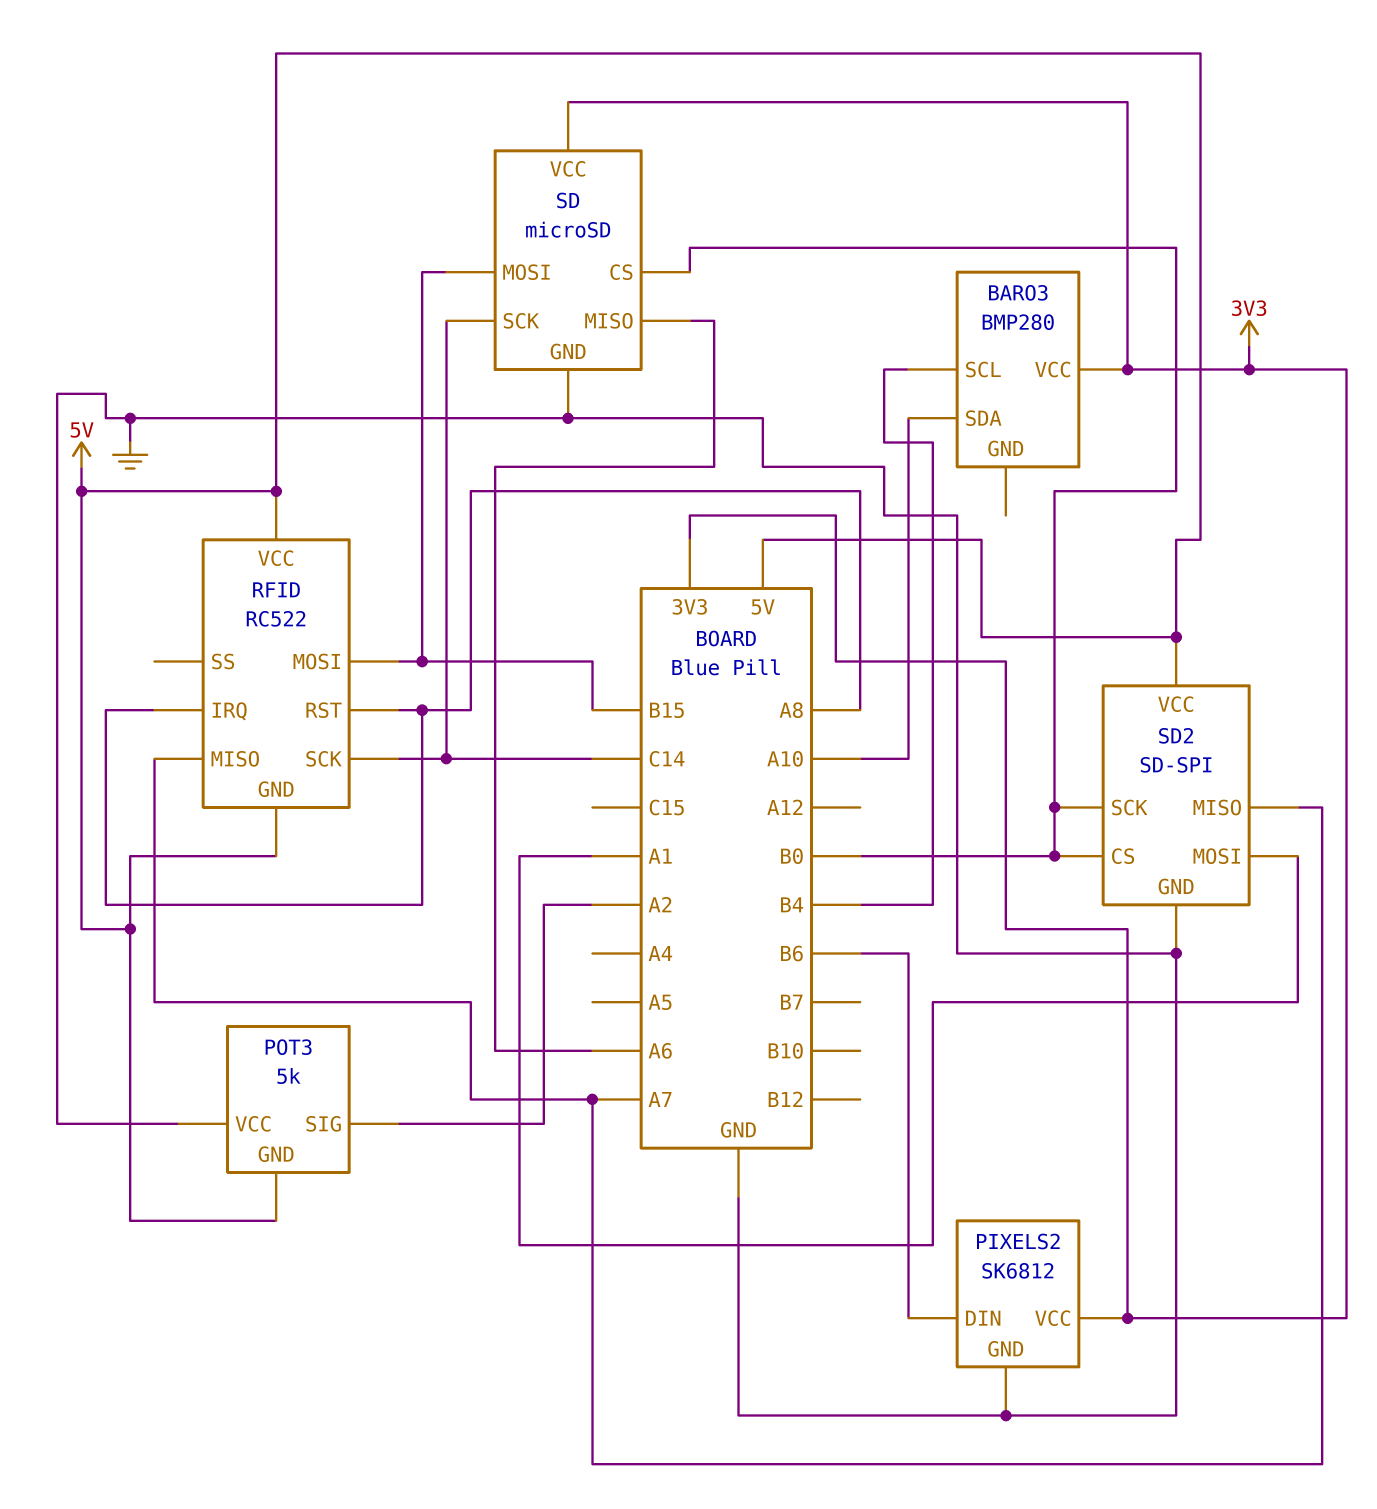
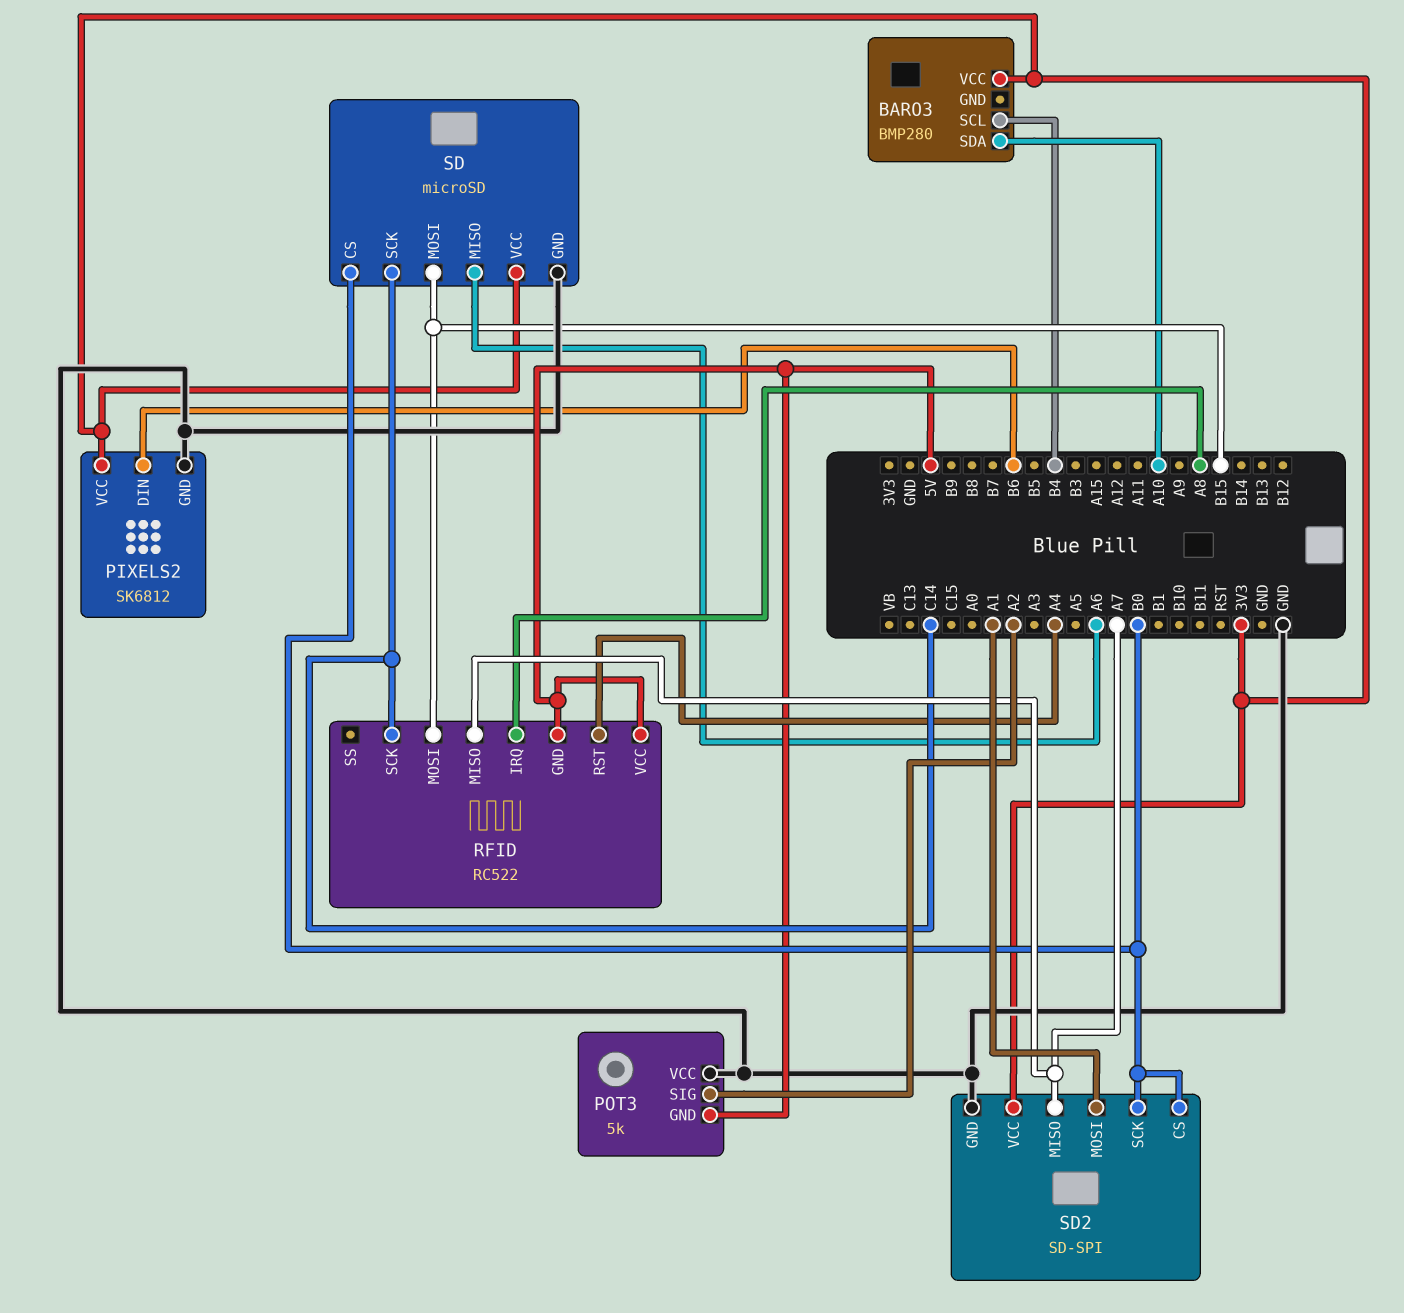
RFID pin RST: A8 -> A4
SD2 pin VCC: 5V -> 3V3

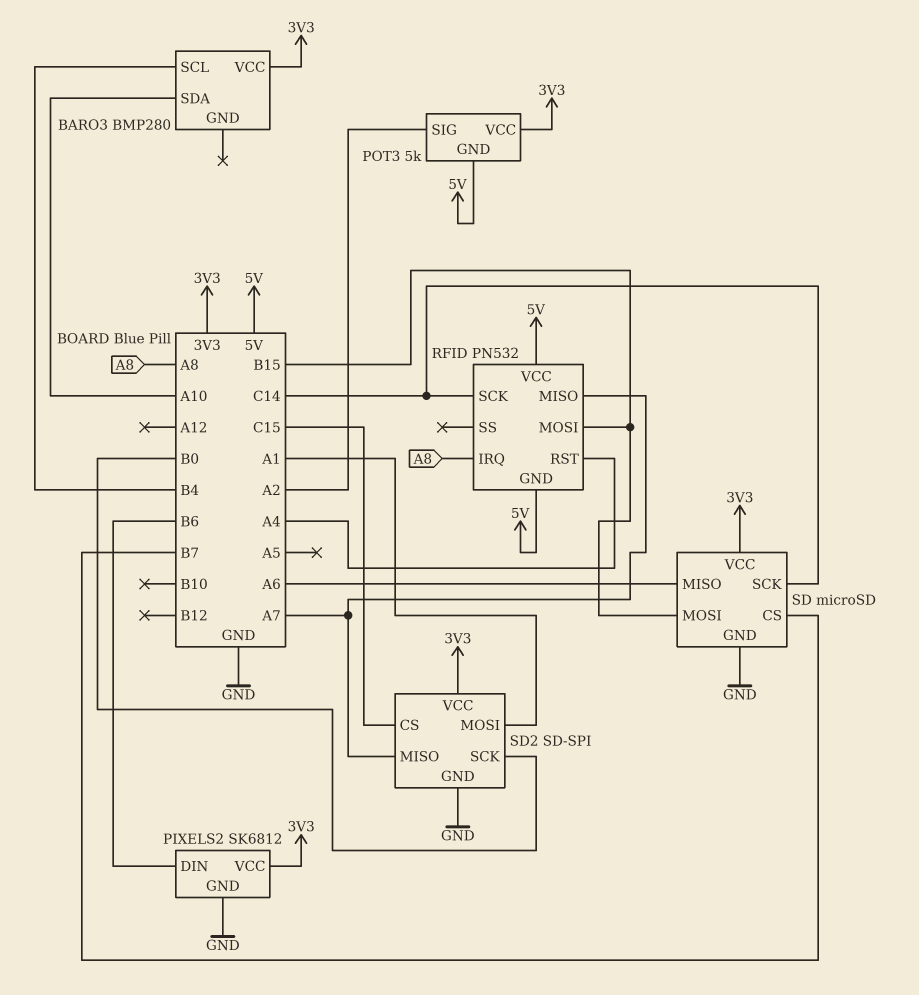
POT3 pin VCC: GND -> 3V3
RFID: RC522 -> PN532
SD pin CS: B0 -> B7
SD2 pin CS: B0 -> C15

